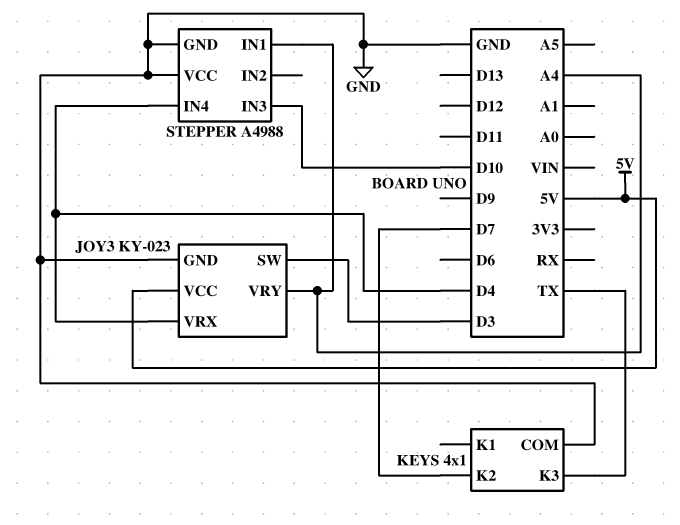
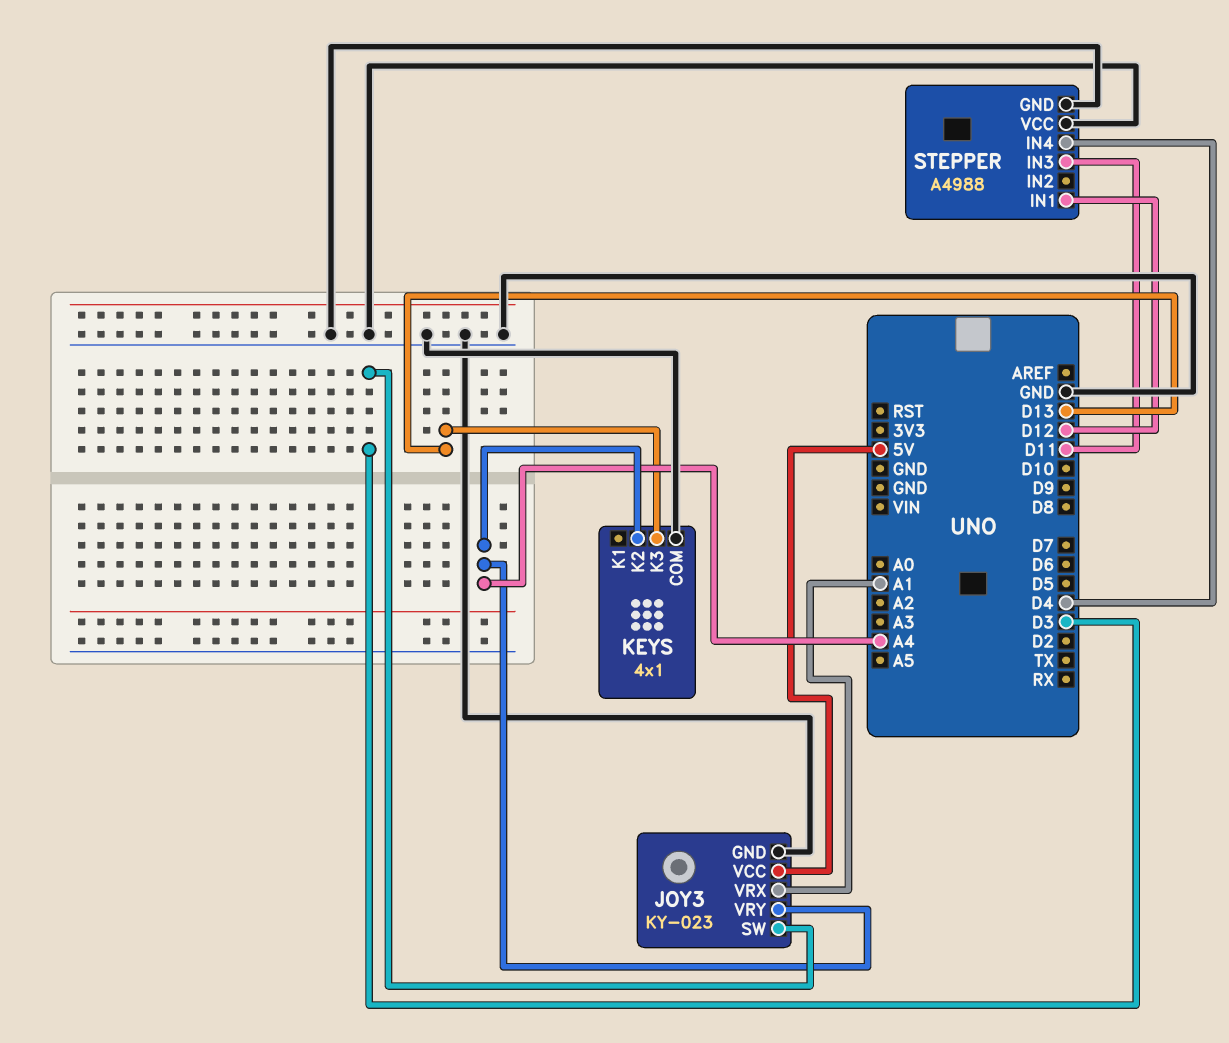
JOY3 pin VRX: D4 -> A1
KEYS pin K2: D7 -> A4
KEYS pin K3: TX -> D13
STEPPER pin IN1: A4 -> D12
STEPPER pin IN3: D10 -> D11

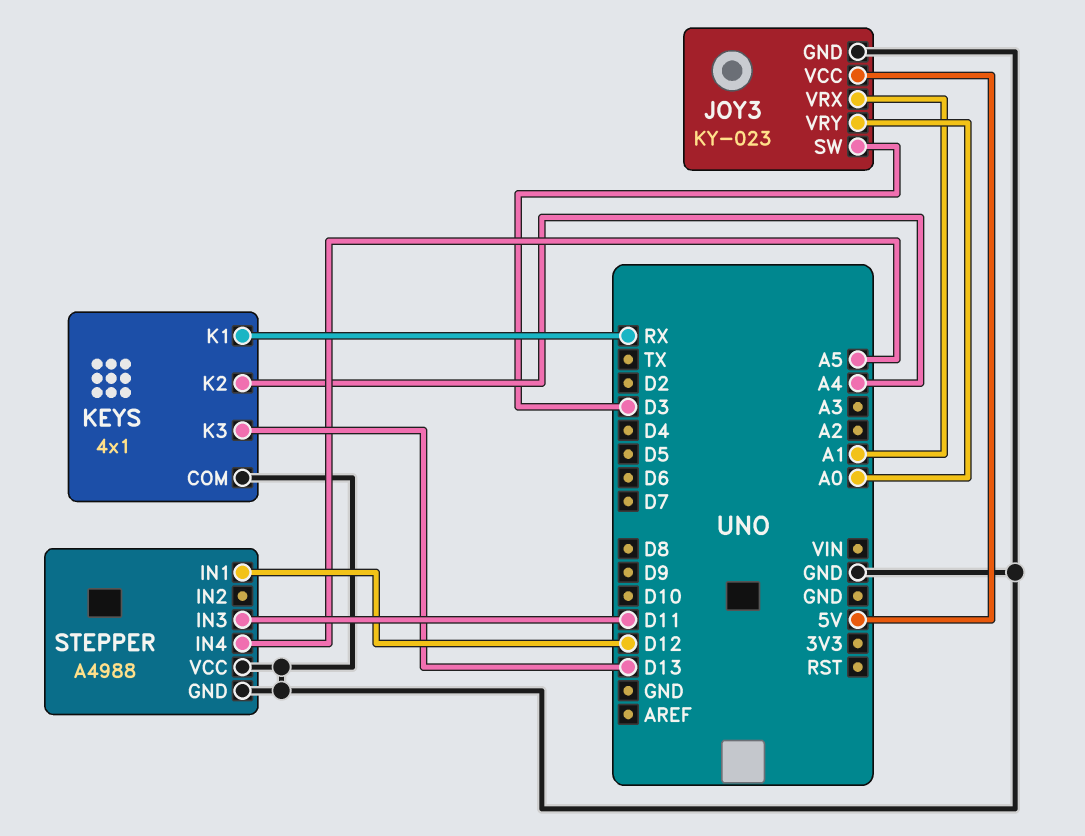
JOY3 pin VRY: A4 -> A0
KEYS pin K1: none -> RX
STEPPER pin IN4: D4 -> A5

